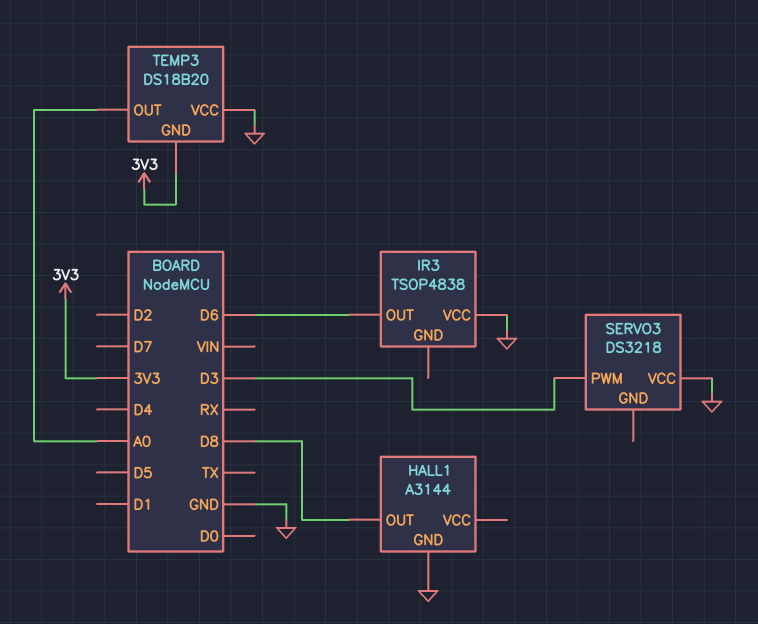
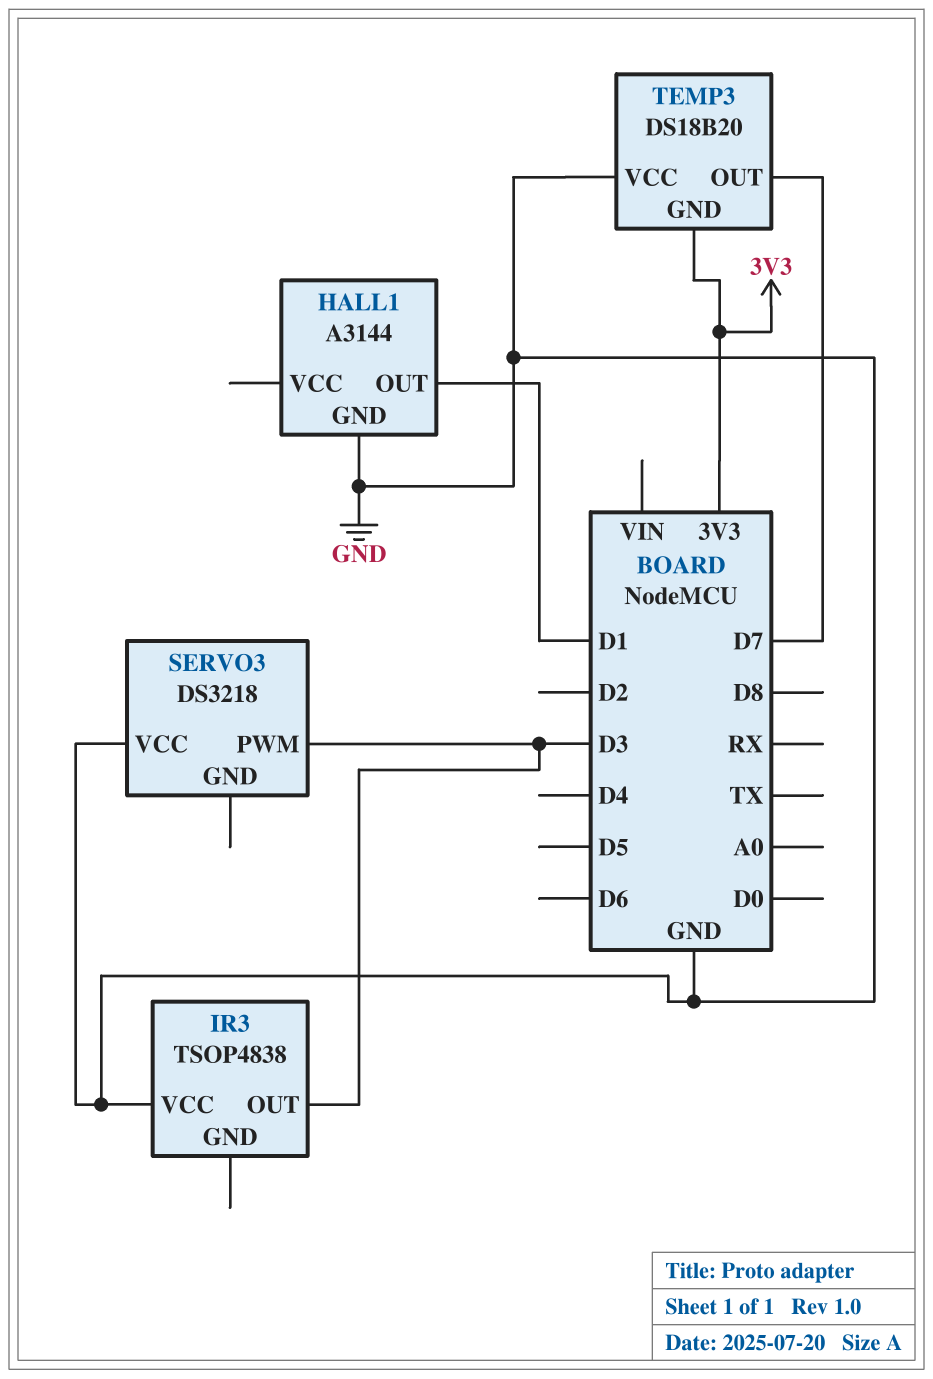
HALL1 pin OUT: D8 -> D1
IR3 pin OUT: D6 -> D3
TEMP3 pin OUT: A0 -> D7

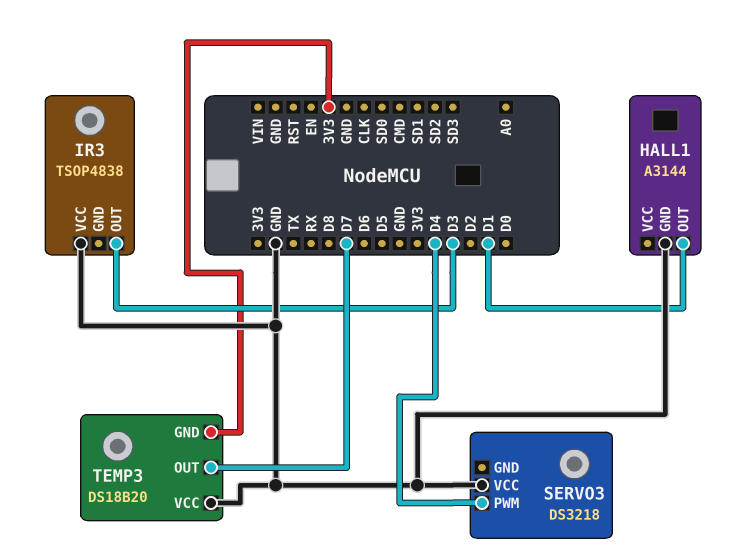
SERVO3 pin PWM: D3 -> D4

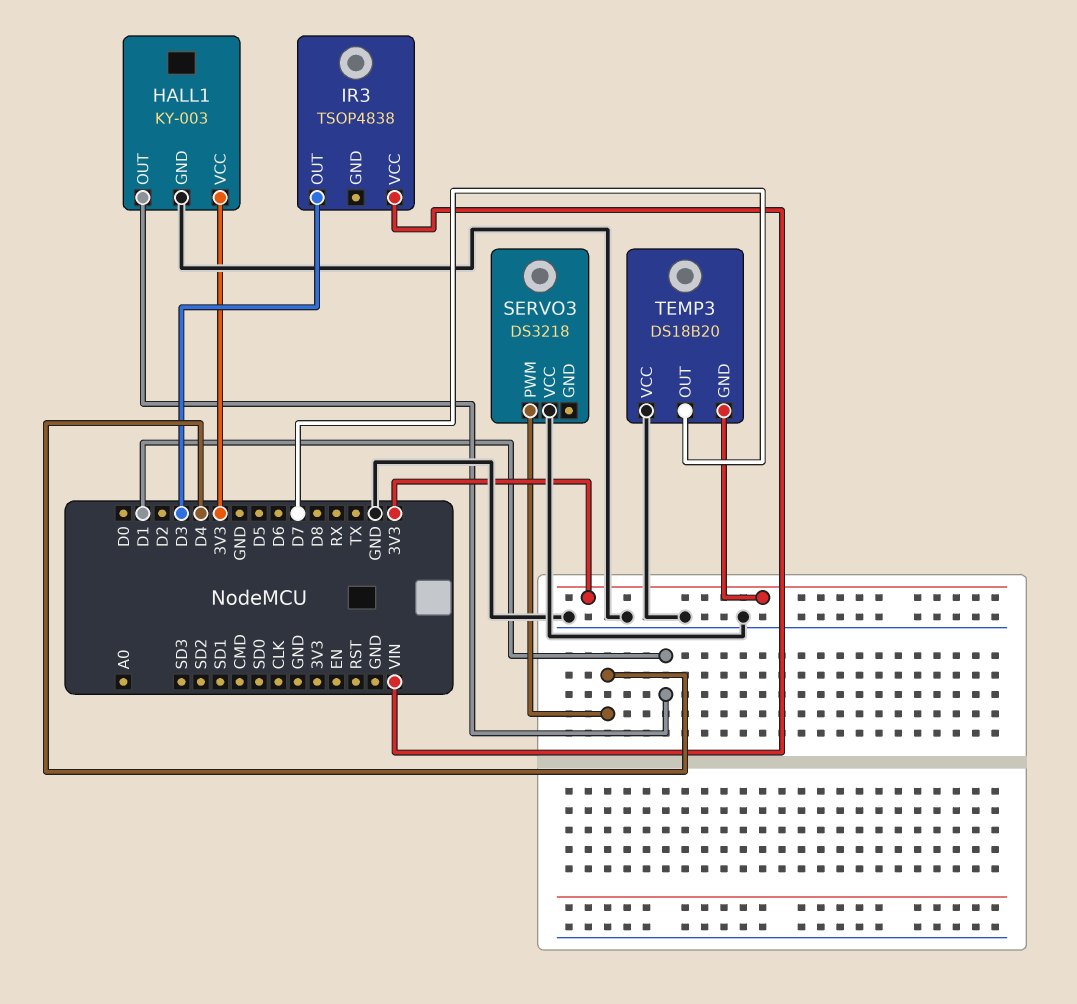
HALL1: A3144 -> KY-003
HALL1 pin VCC: none -> 3V3
IR3 pin VCC: GND -> VIN

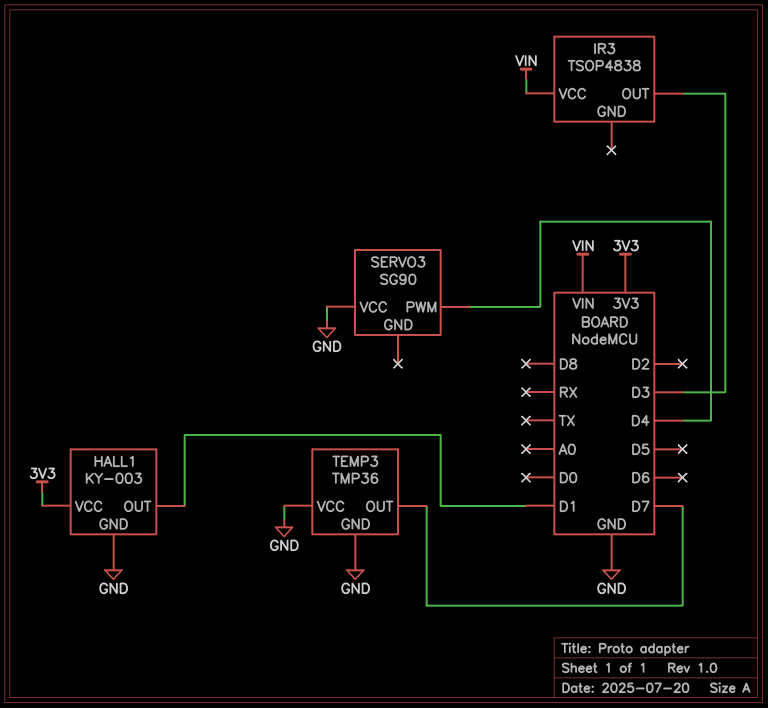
SERVO3: DS3218 -> SG90
TEMP3: DS18B20 -> TMP36
TEMP3 pin GND: 3V3 -> GND

